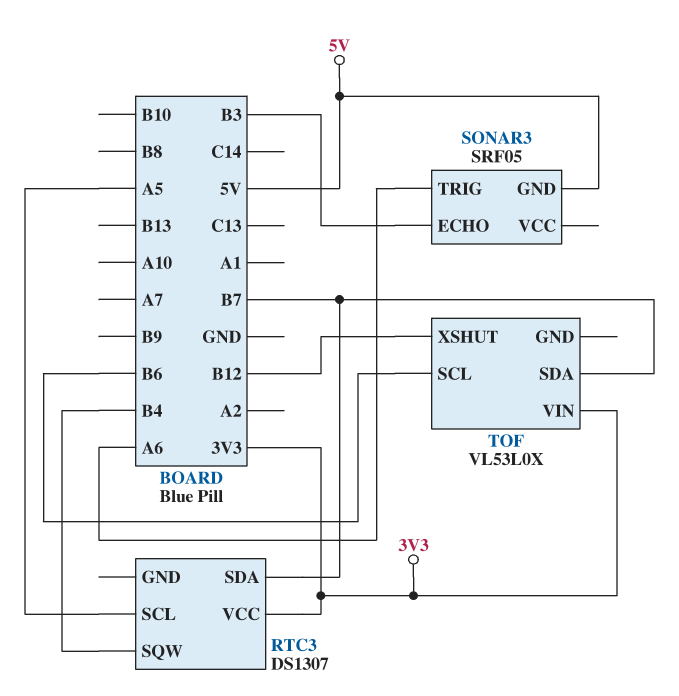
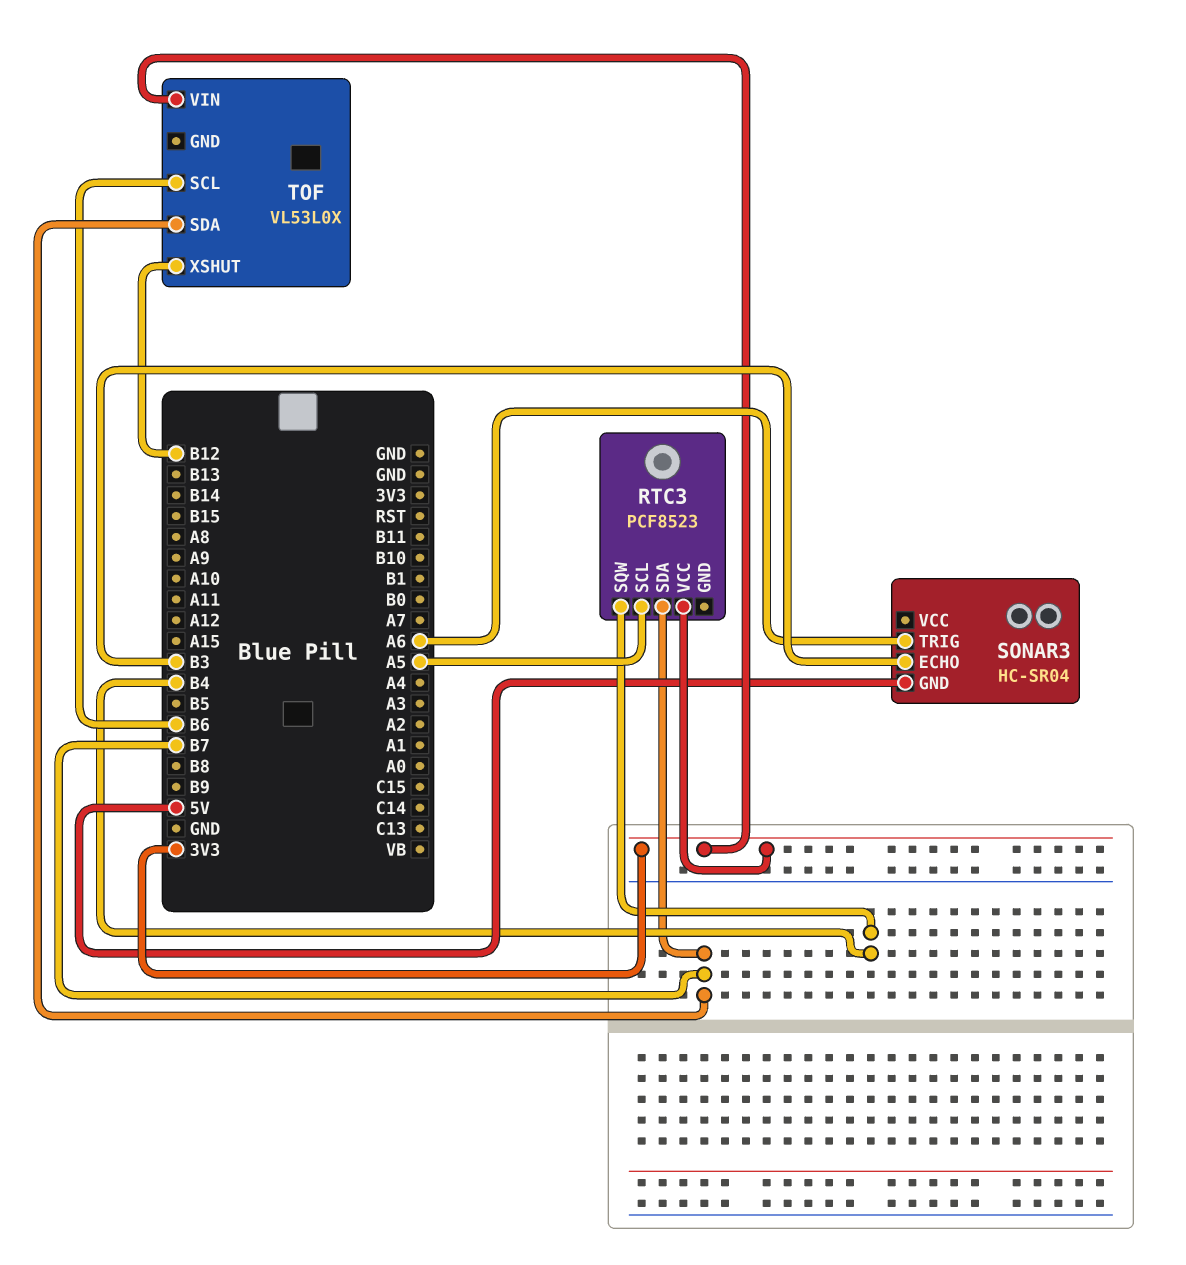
RTC3: DS1307 -> PCF8523
SONAR3: SRF05 -> HC-SR04

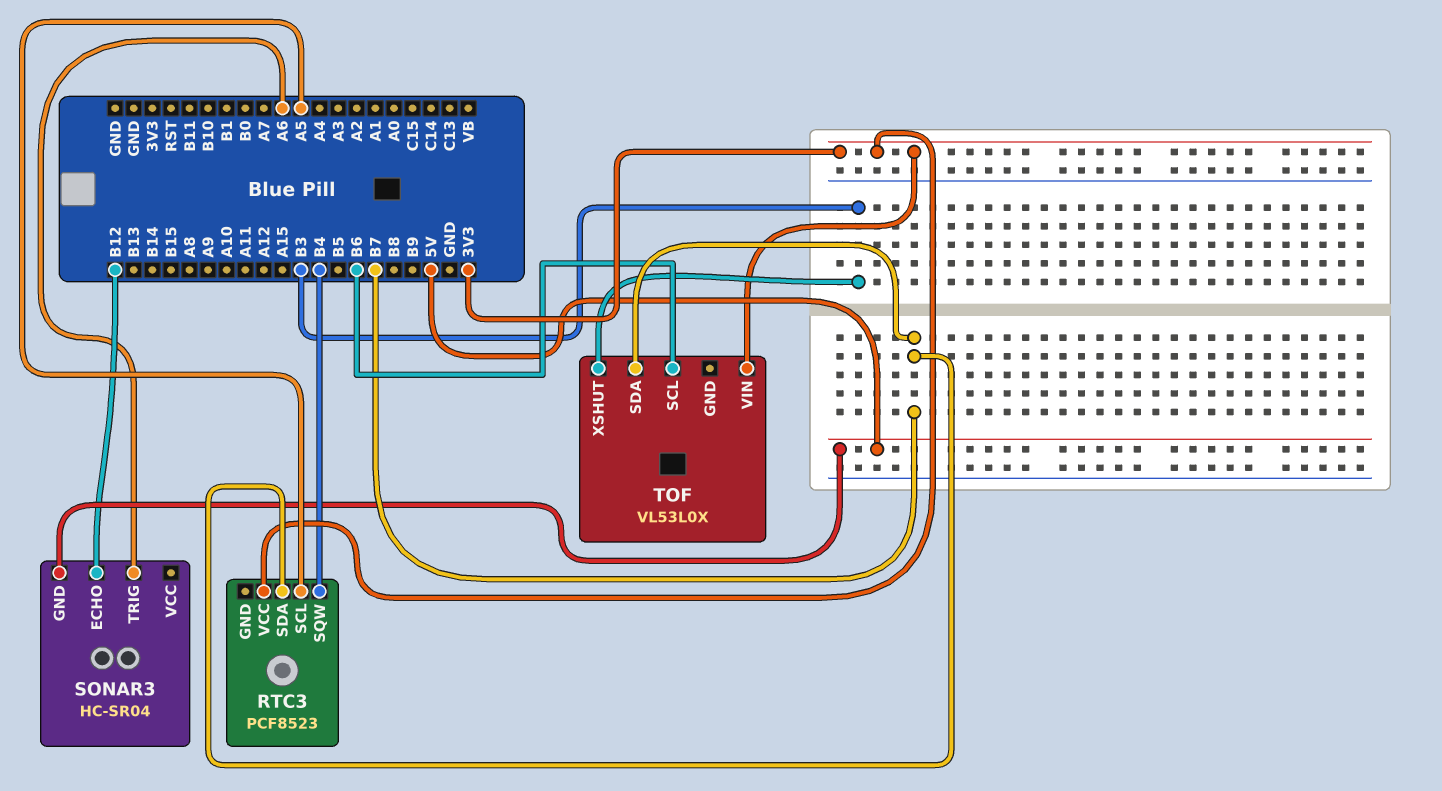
SONAR3 pin ECHO: B3 -> B12
TOF pin XSHUT: B12 -> B3

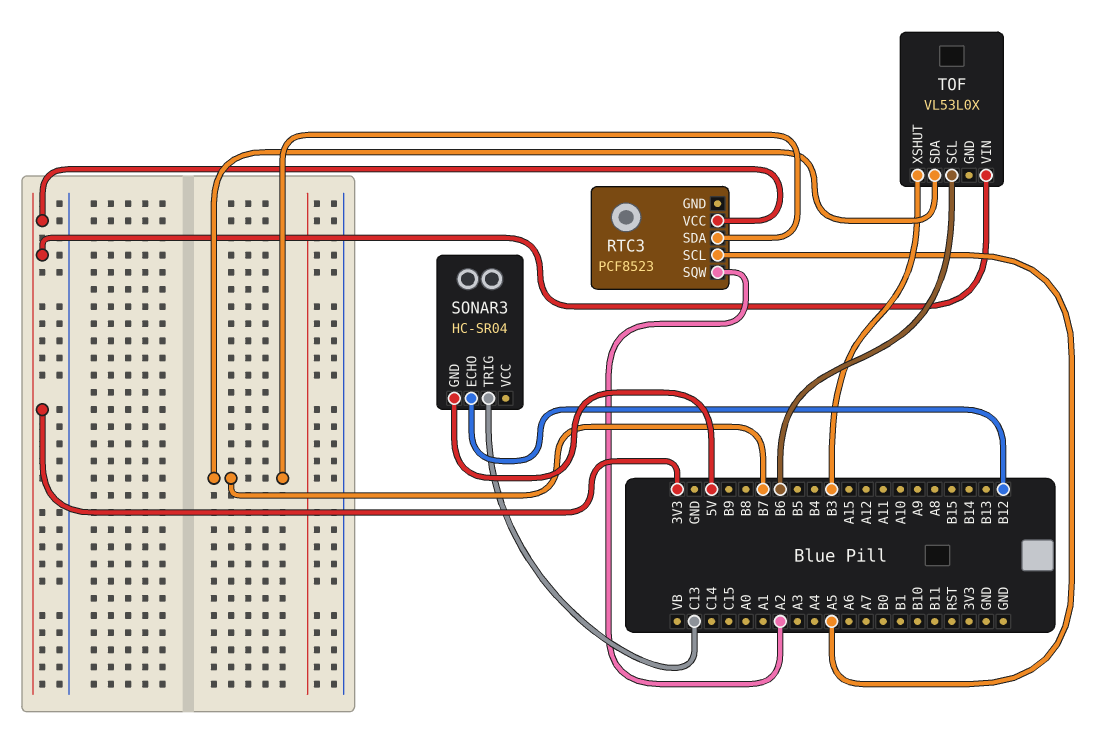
RTC3 pin SQW: B4 -> A2
SONAR3 pin TRIG: A6 -> C13

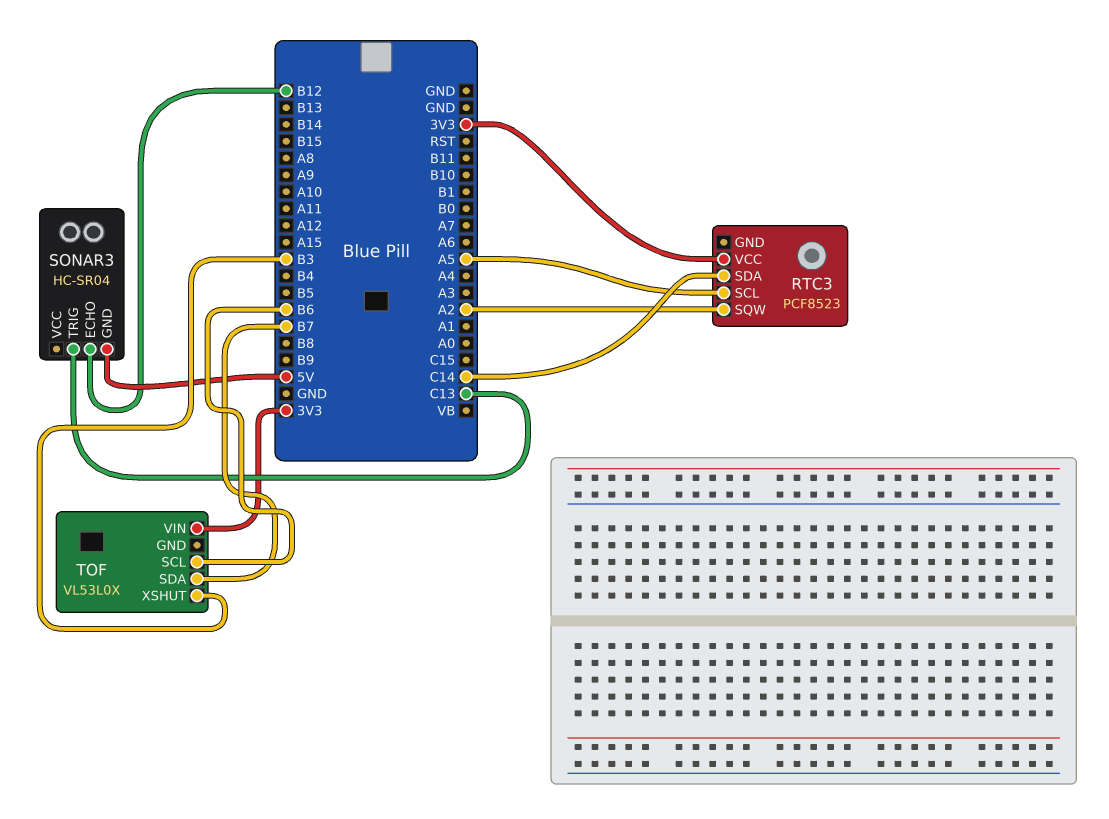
RTC3 pin SDA: B7 -> C14

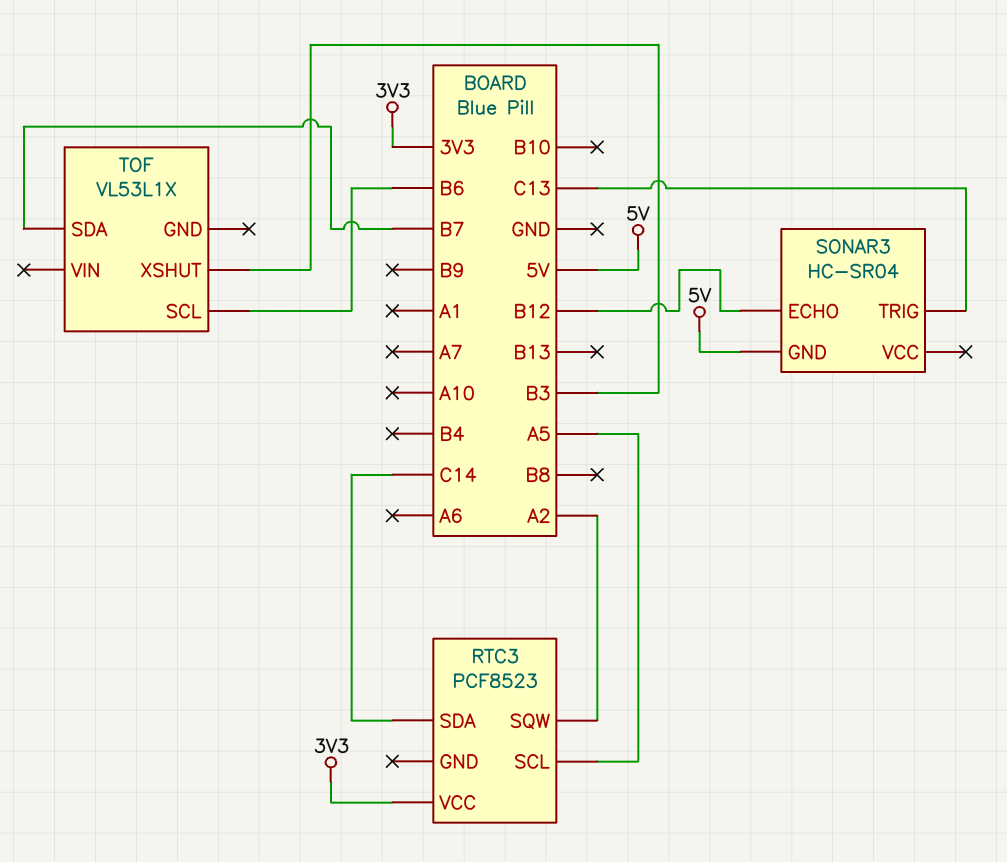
TOF: VL53L0X -> VL53L1X
TOF pin VIN: 3V3 -> none

